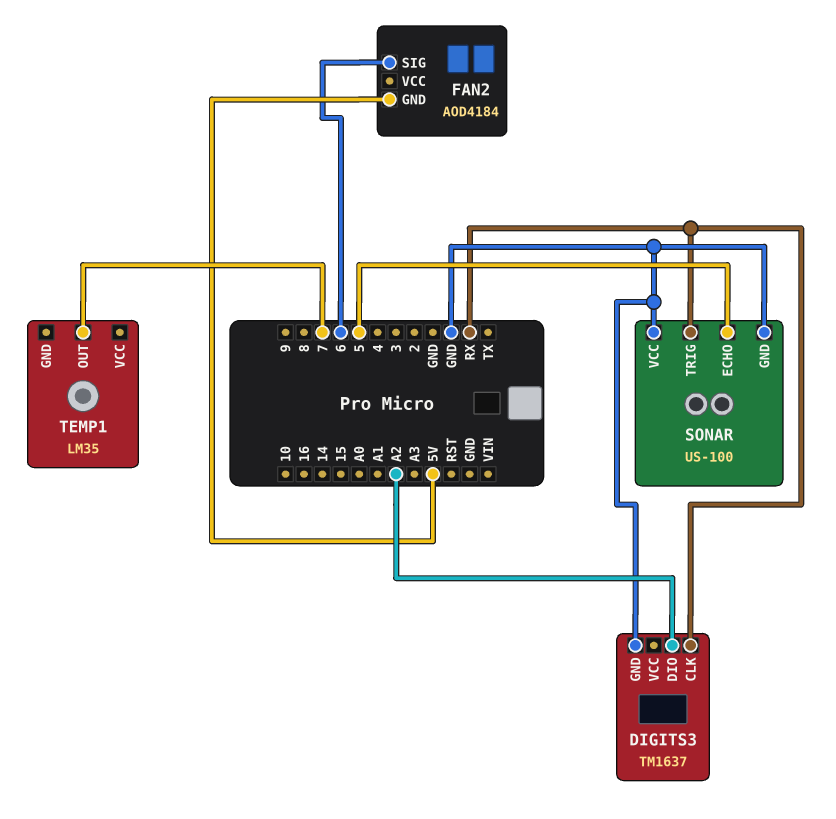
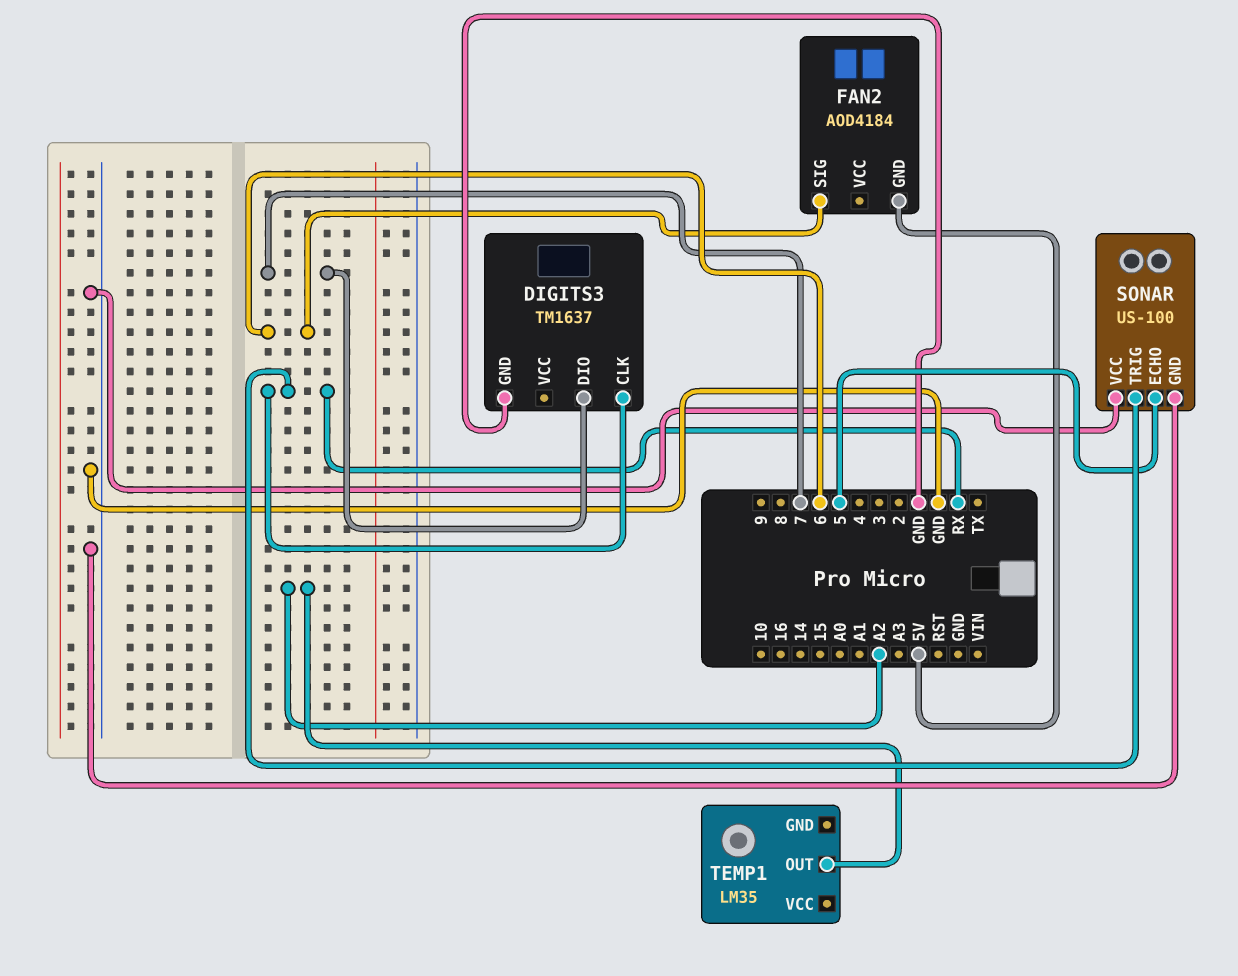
DIGITS3 pin DIO: A2 -> 7
TEMP1 pin OUT: 7 -> A2

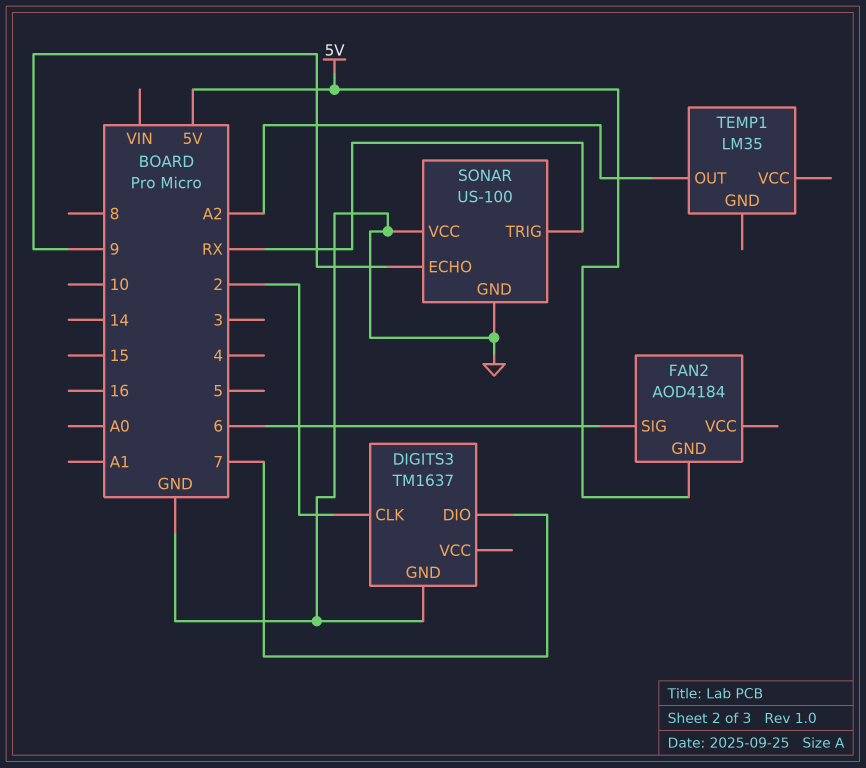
DIGITS3 pin CLK: RX -> 2
SONAR pin ECHO: 5 -> 9

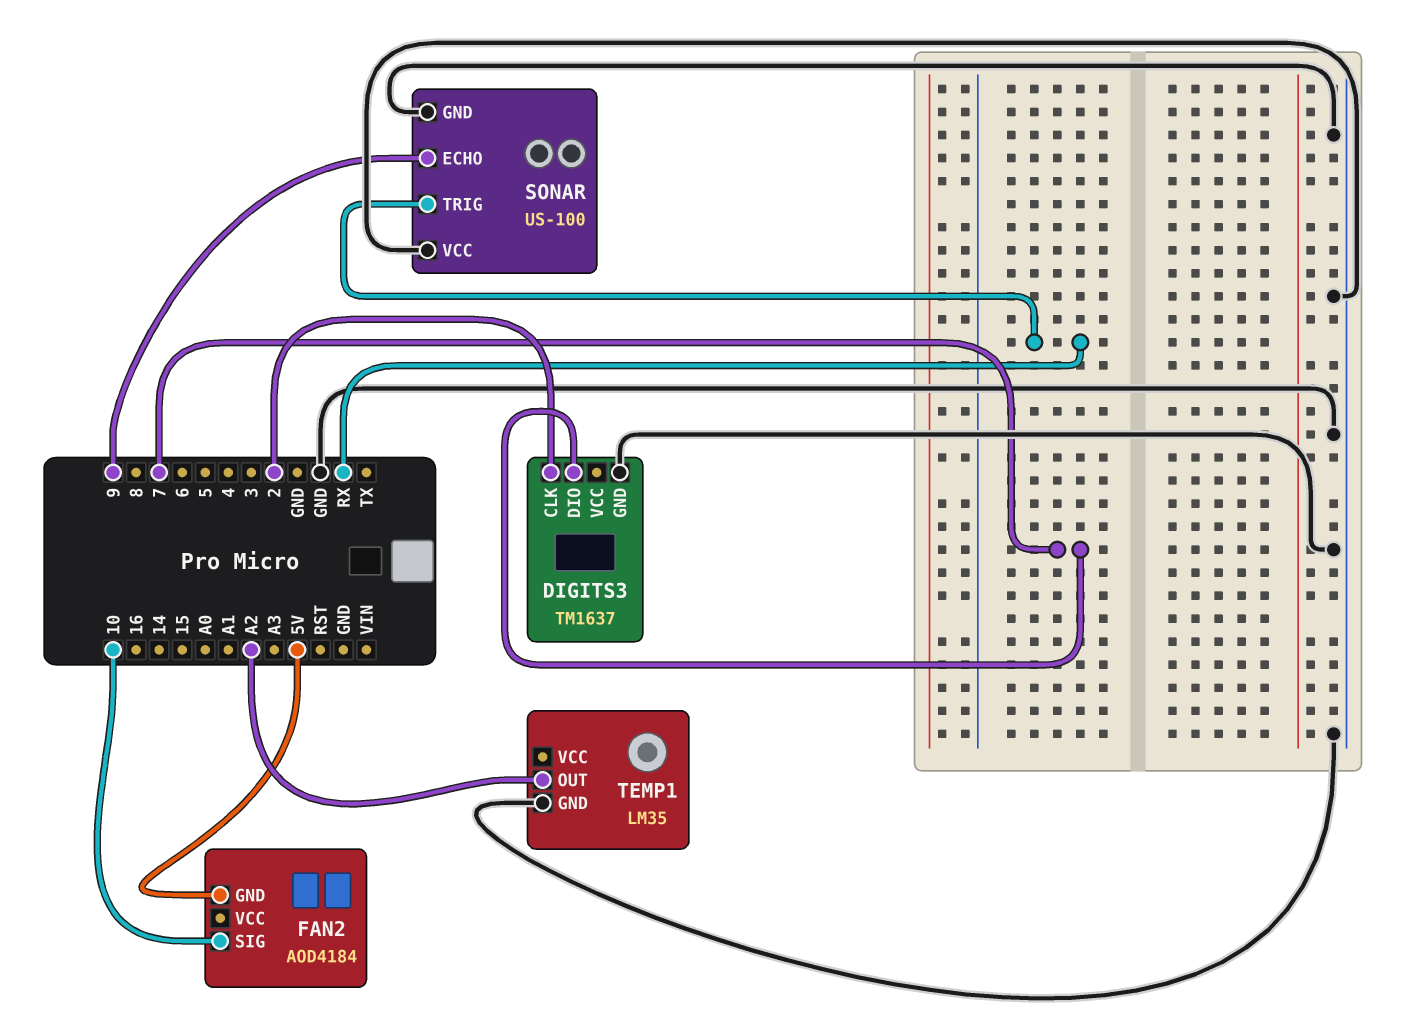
FAN2 pin SIG: 6 -> 10
TEMP1 pin GND: none -> GND

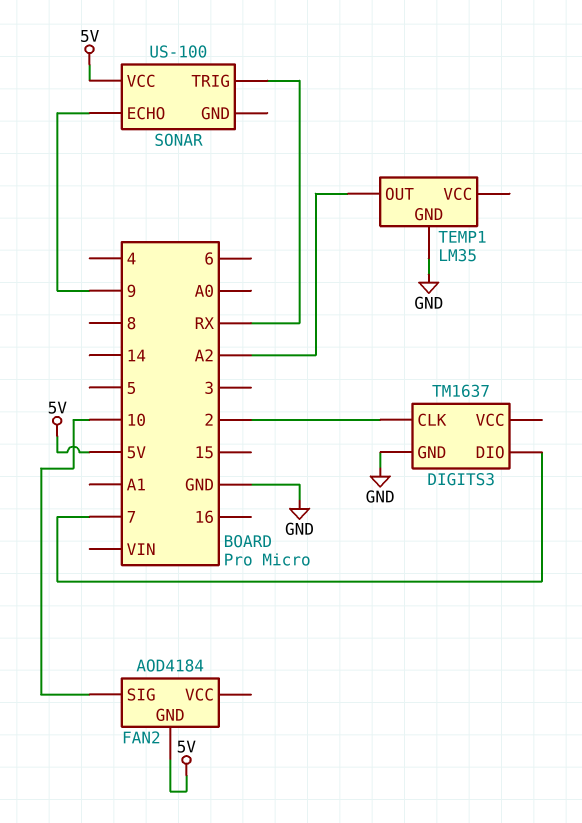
SONAR pin GND: GND -> none
SONAR pin VCC: GND -> 5V

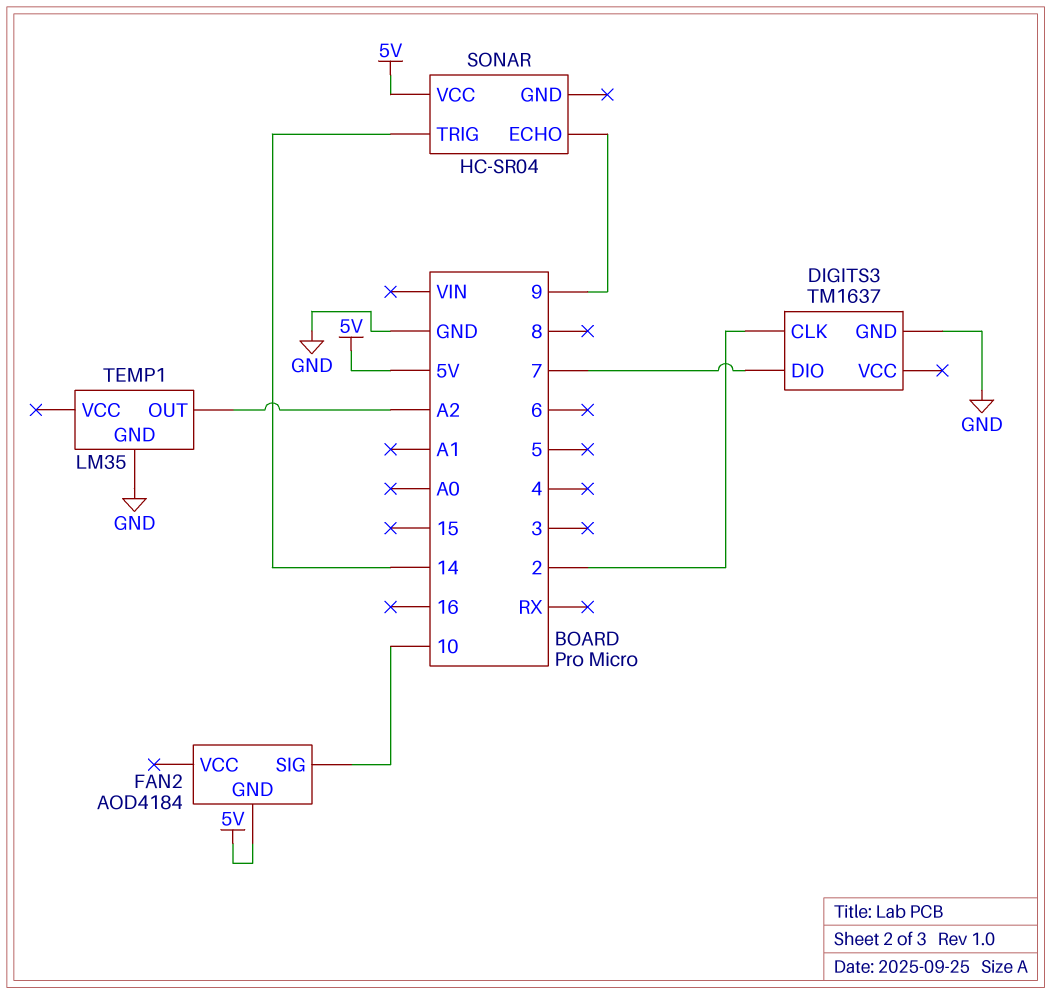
SONAR: US-100 -> HC-SR04
SONAR pin TRIG: RX -> 14

